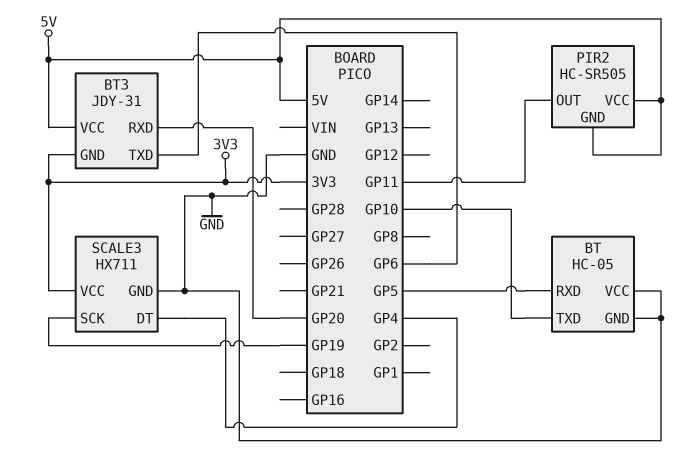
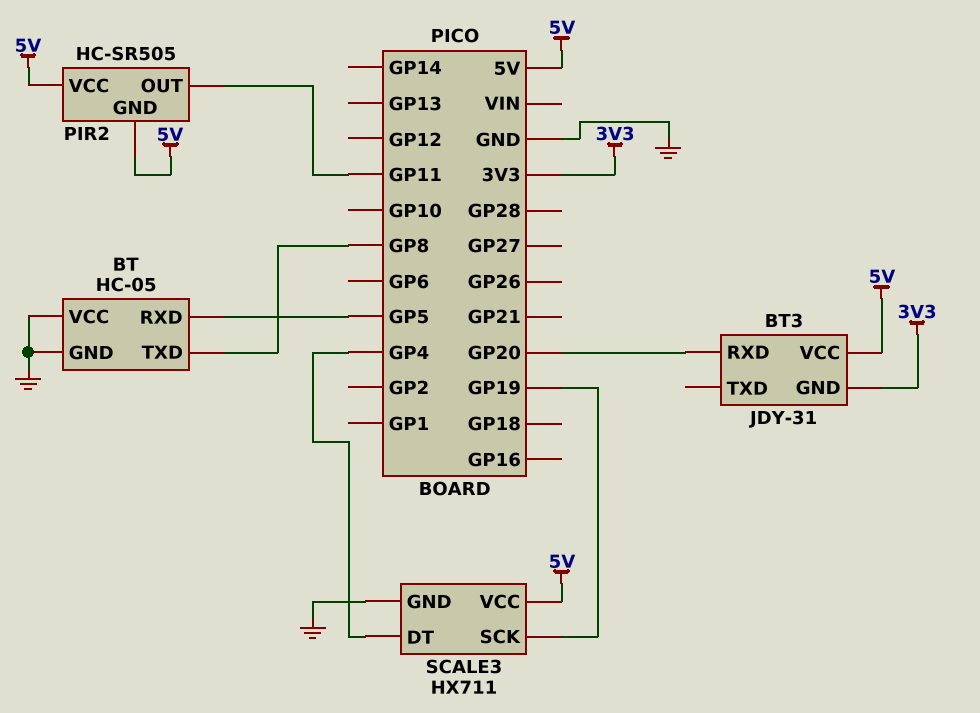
BT pin TXD: GP10 -> GP8
BT3 pin TXD: GP6 -> none
SCALE3 pin VCC: 3V3 -> 5V

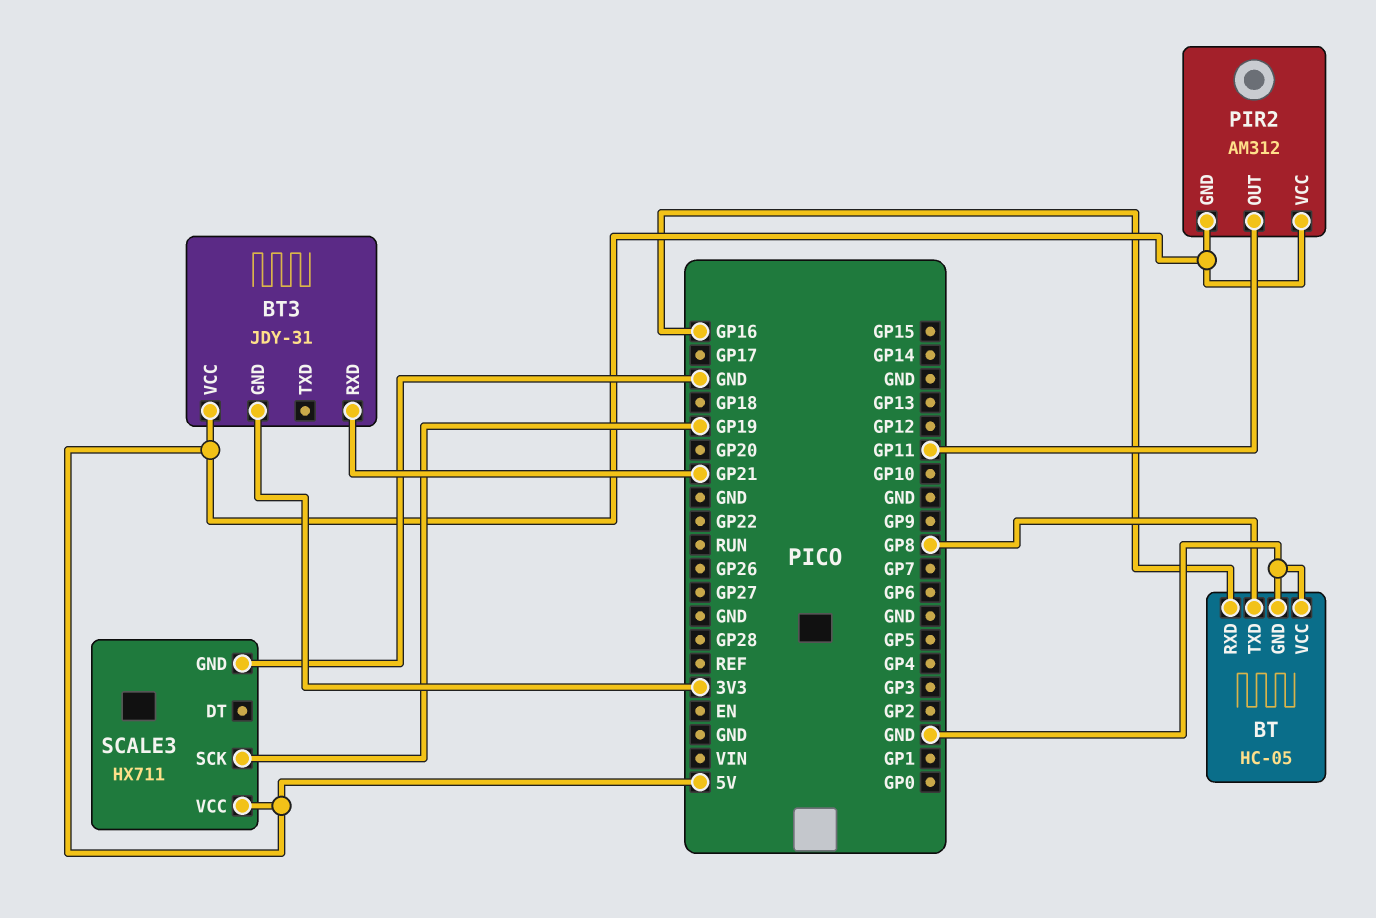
BT pin RXD: GP5 -> GP16
BT3 pin RXD: GP20 -> GP21
PIR2: HC-SR505 -> AM312
SCALE3 pin DT: GP4 -> none

